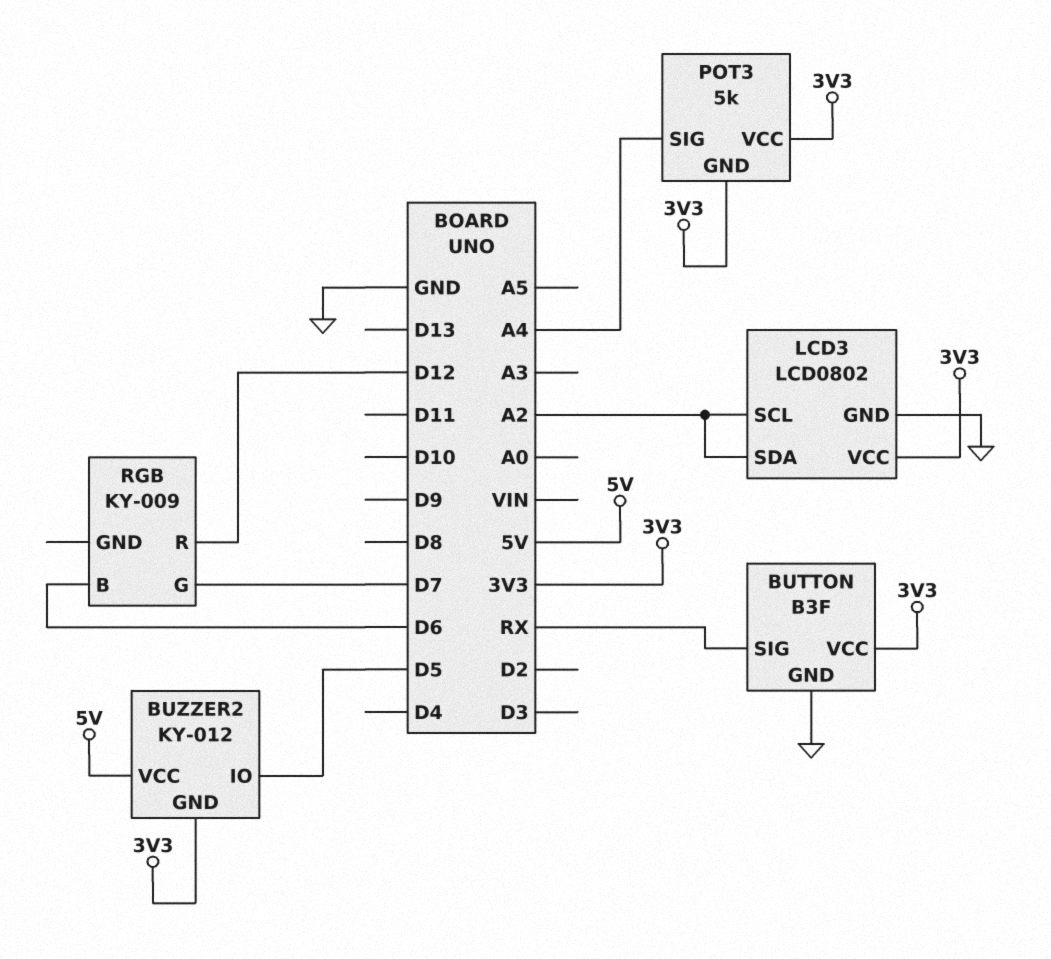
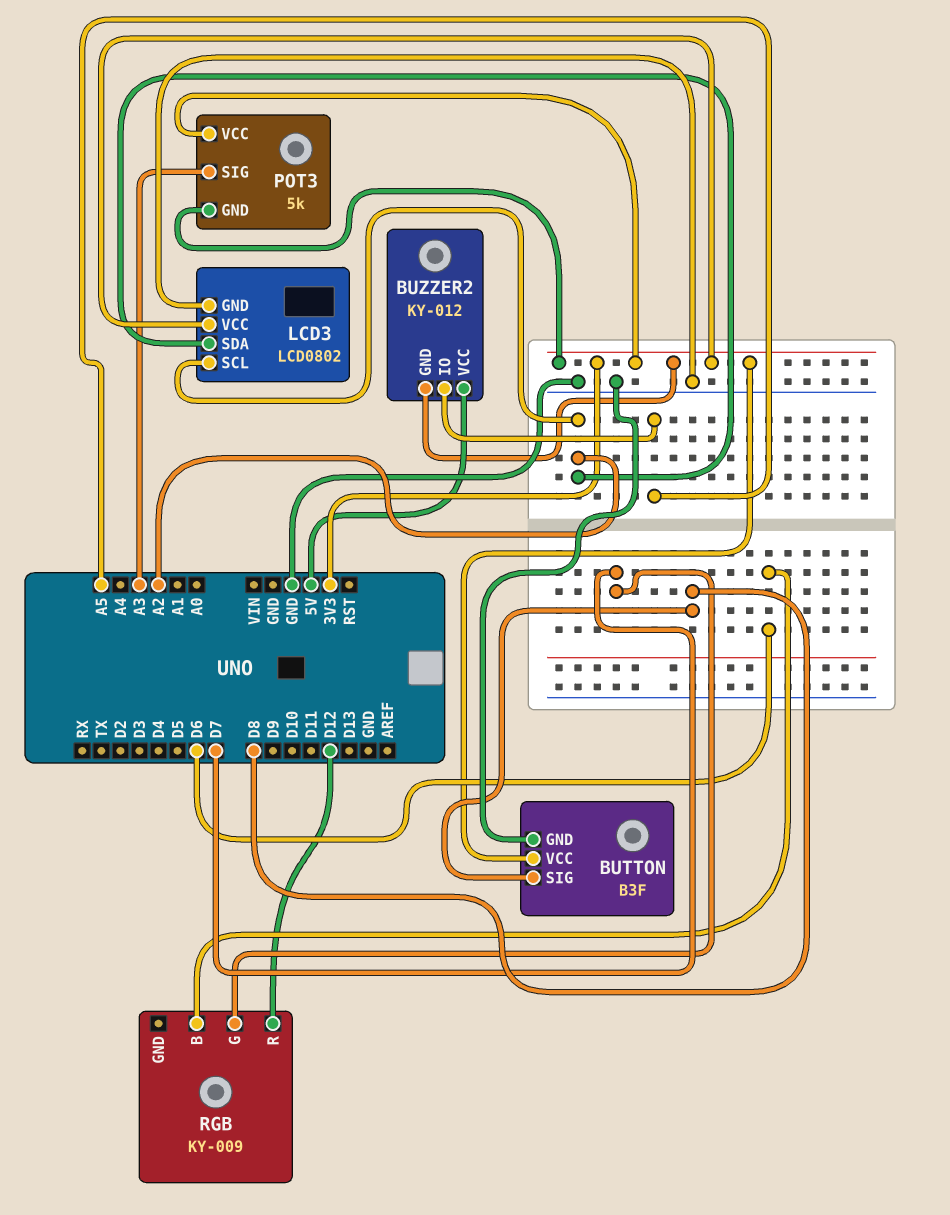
BUTTON pin SIG: RX -> D8
BUZZER2 pin IO: D5 -> A5
POT3 pin SIG: A4 -> A3

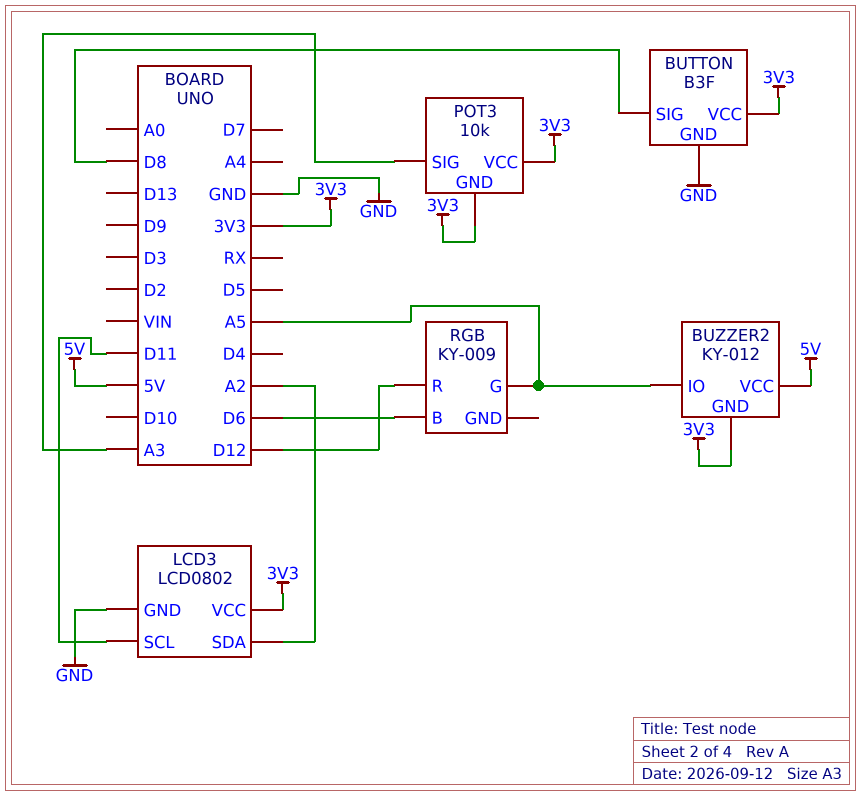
LCD3 pin SCL: A2 -> D11
POT3: 5k -> 10k
RGB pin G: D7 -> A5

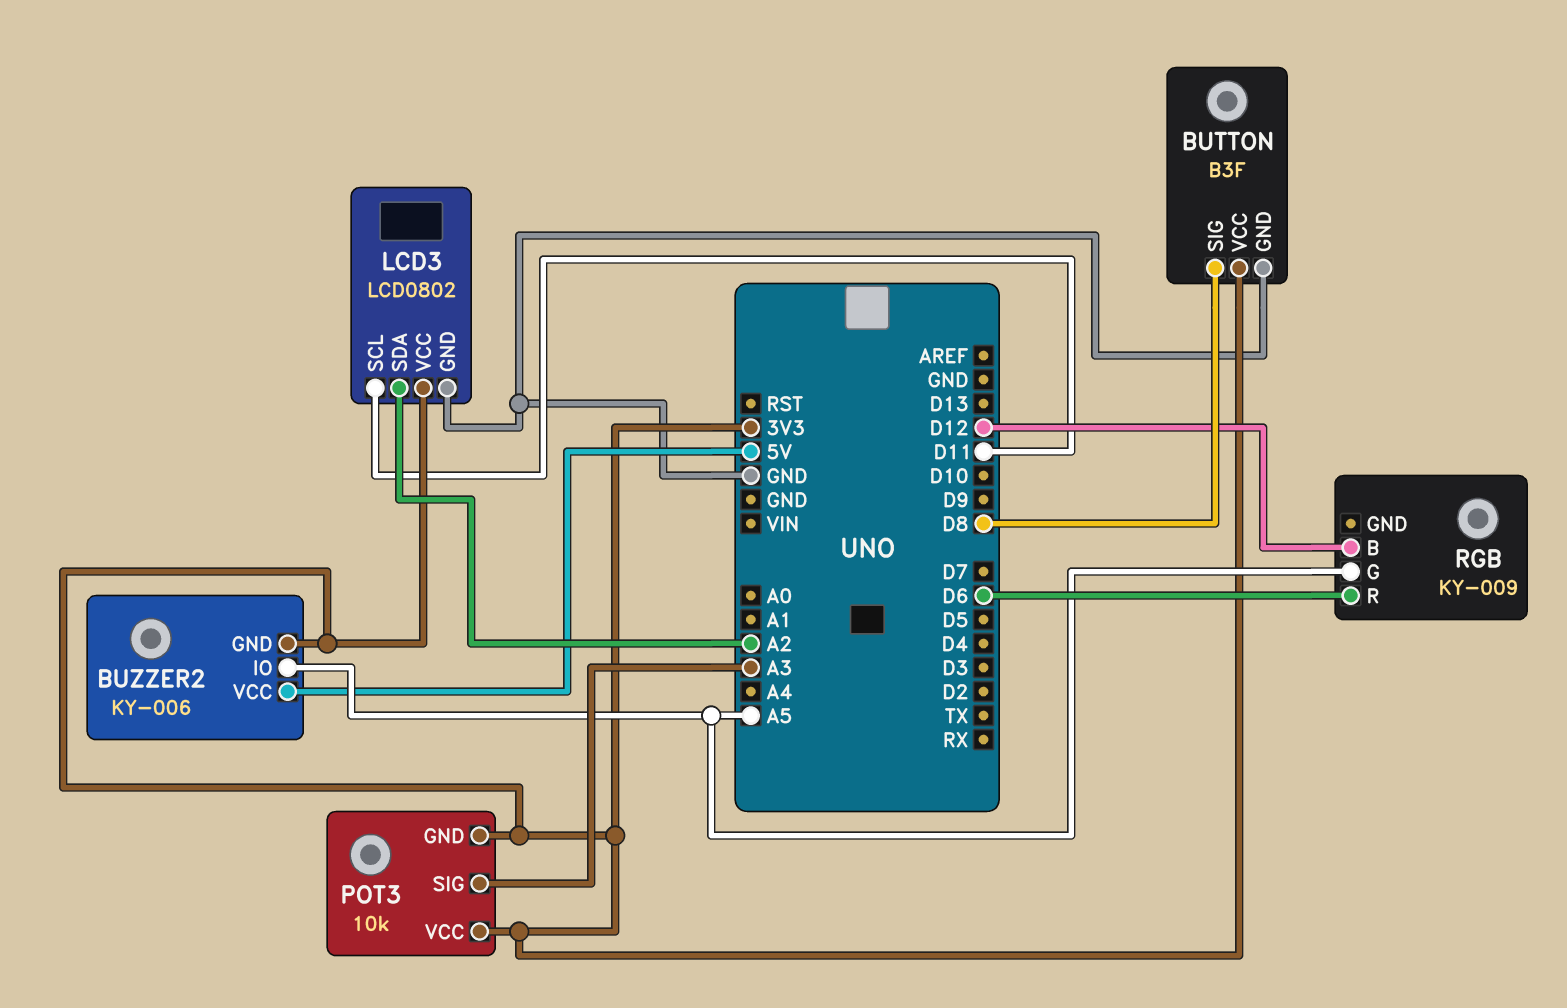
BUZZER2: KY-012 -> KY-006
RGB pin B: D6 -> D12
RGB pin R: D12 -> D6

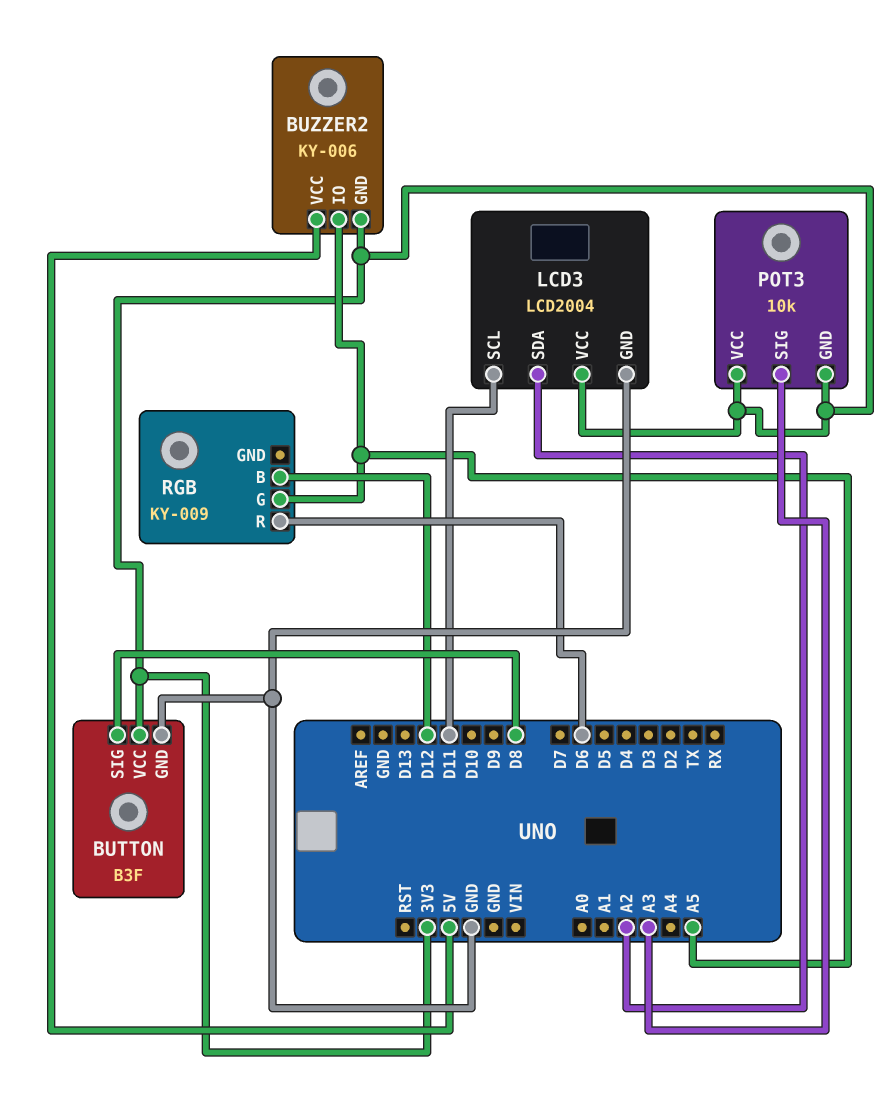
LCD3: LCD0802 -> LCD2004

